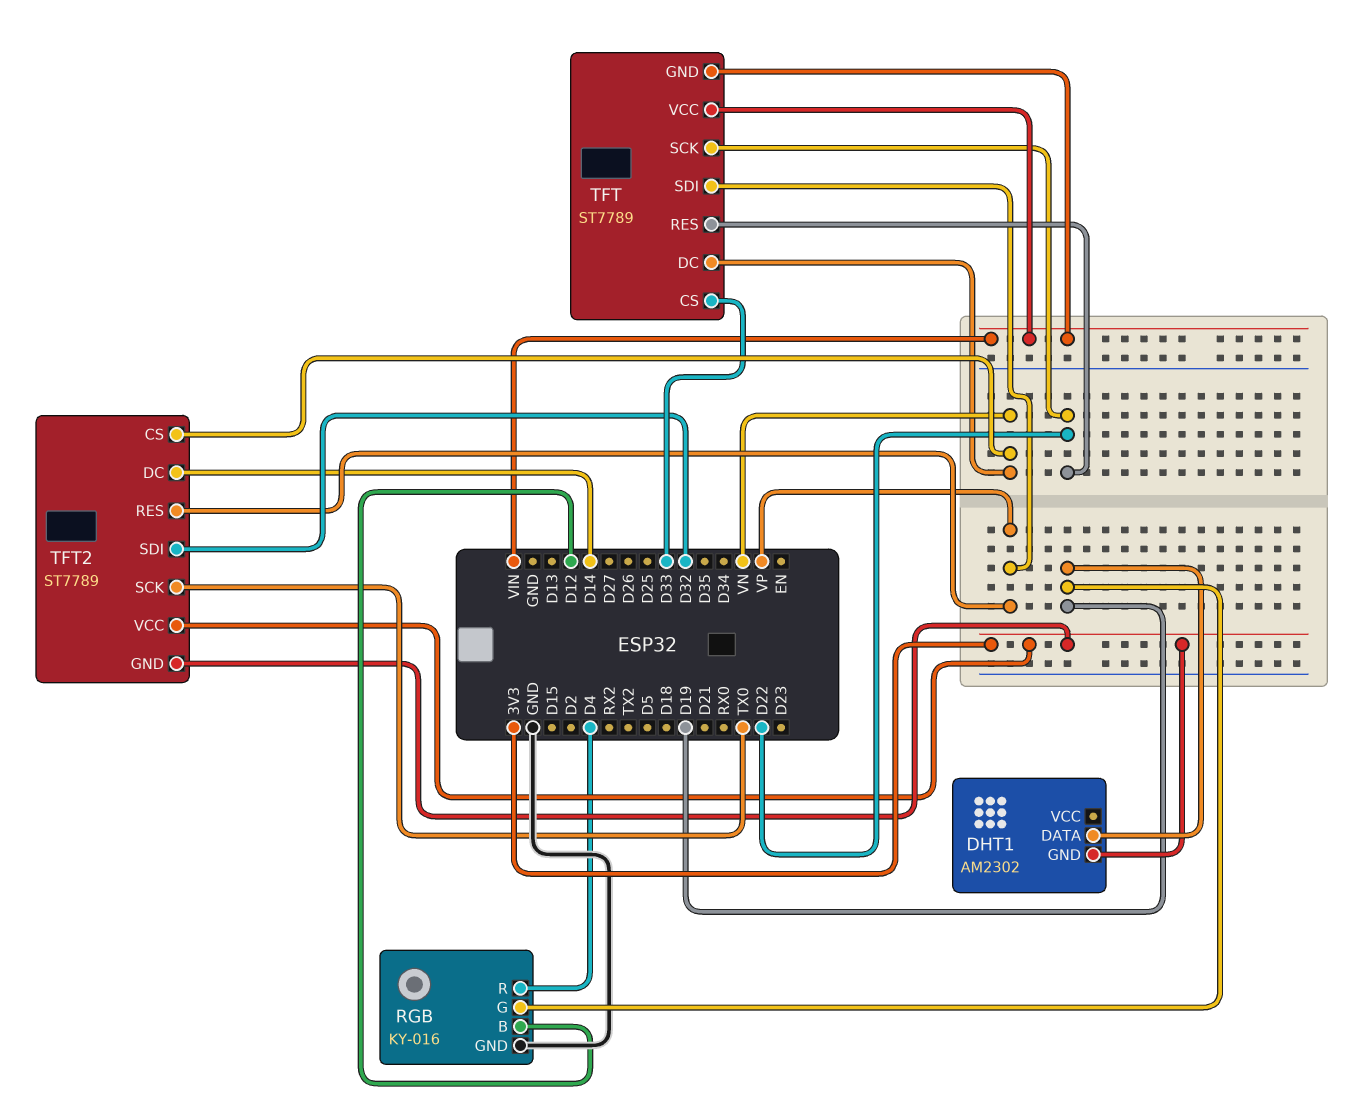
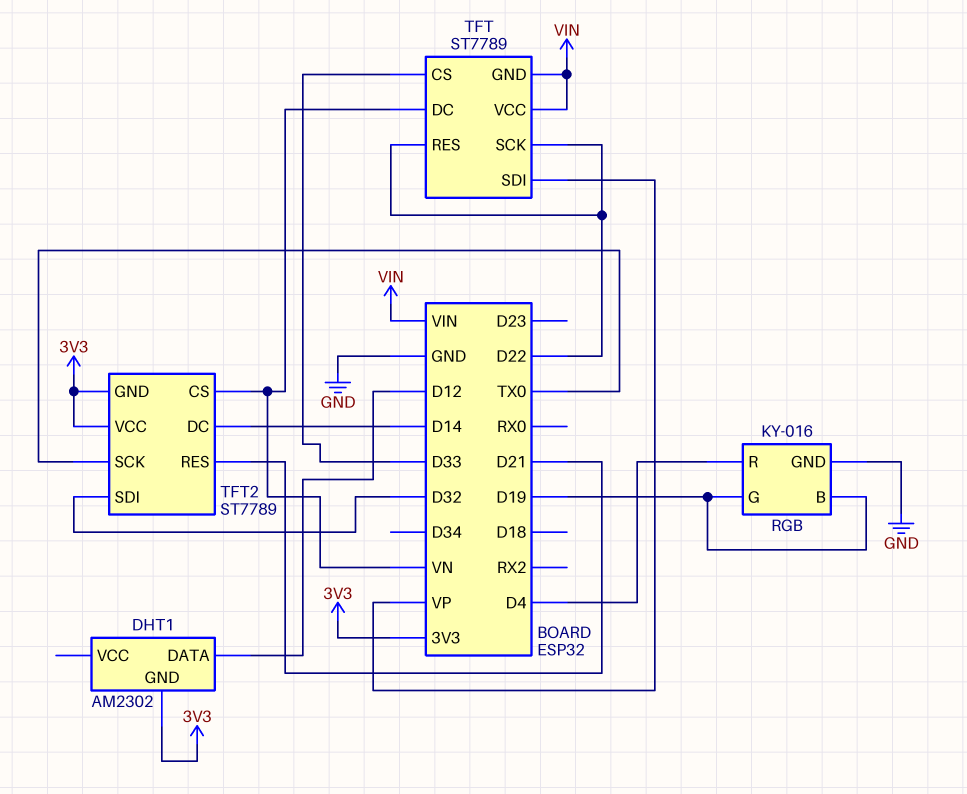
DHT1 pin DATA: D19 -> D12
RGB pin B: D12 -> D19
TFT2 pin RES: VP -> D21

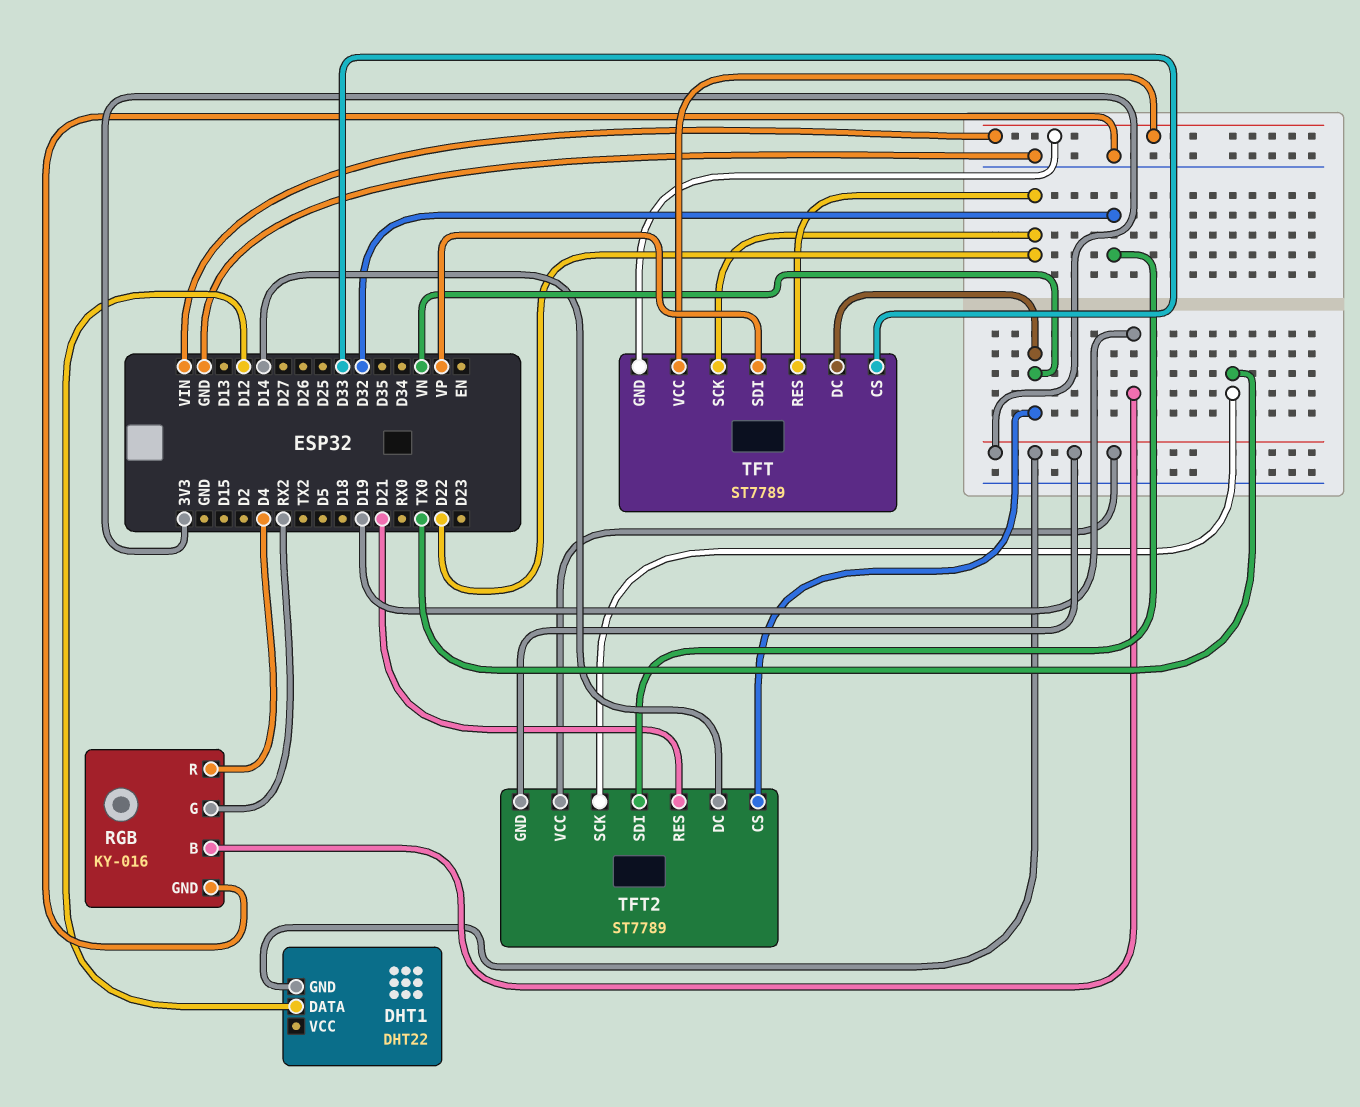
DHT1: AM2302 -> DHT22
RGB pin G: D19 -> RX2

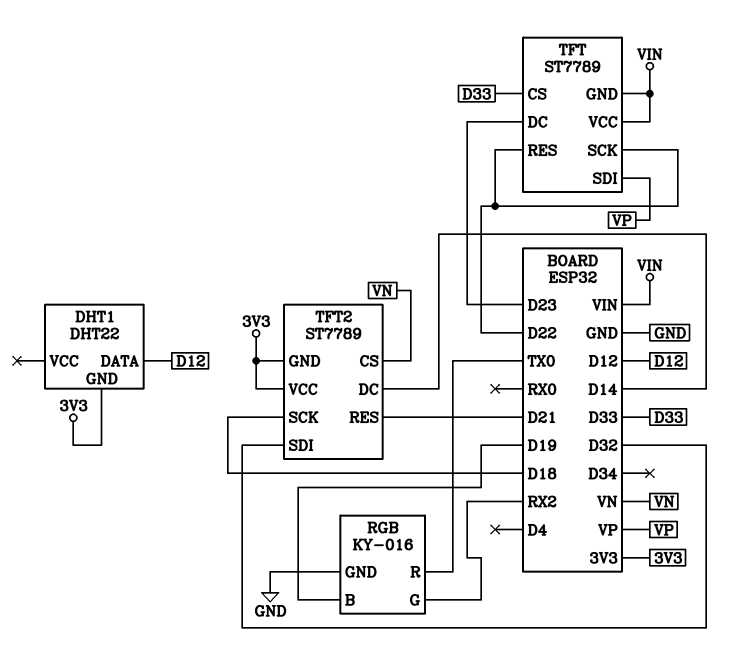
RGB pin R: D4 -> TX0
TFT pin DC: VN -> D23
TFT2 pin SCK: TX0 -> D18

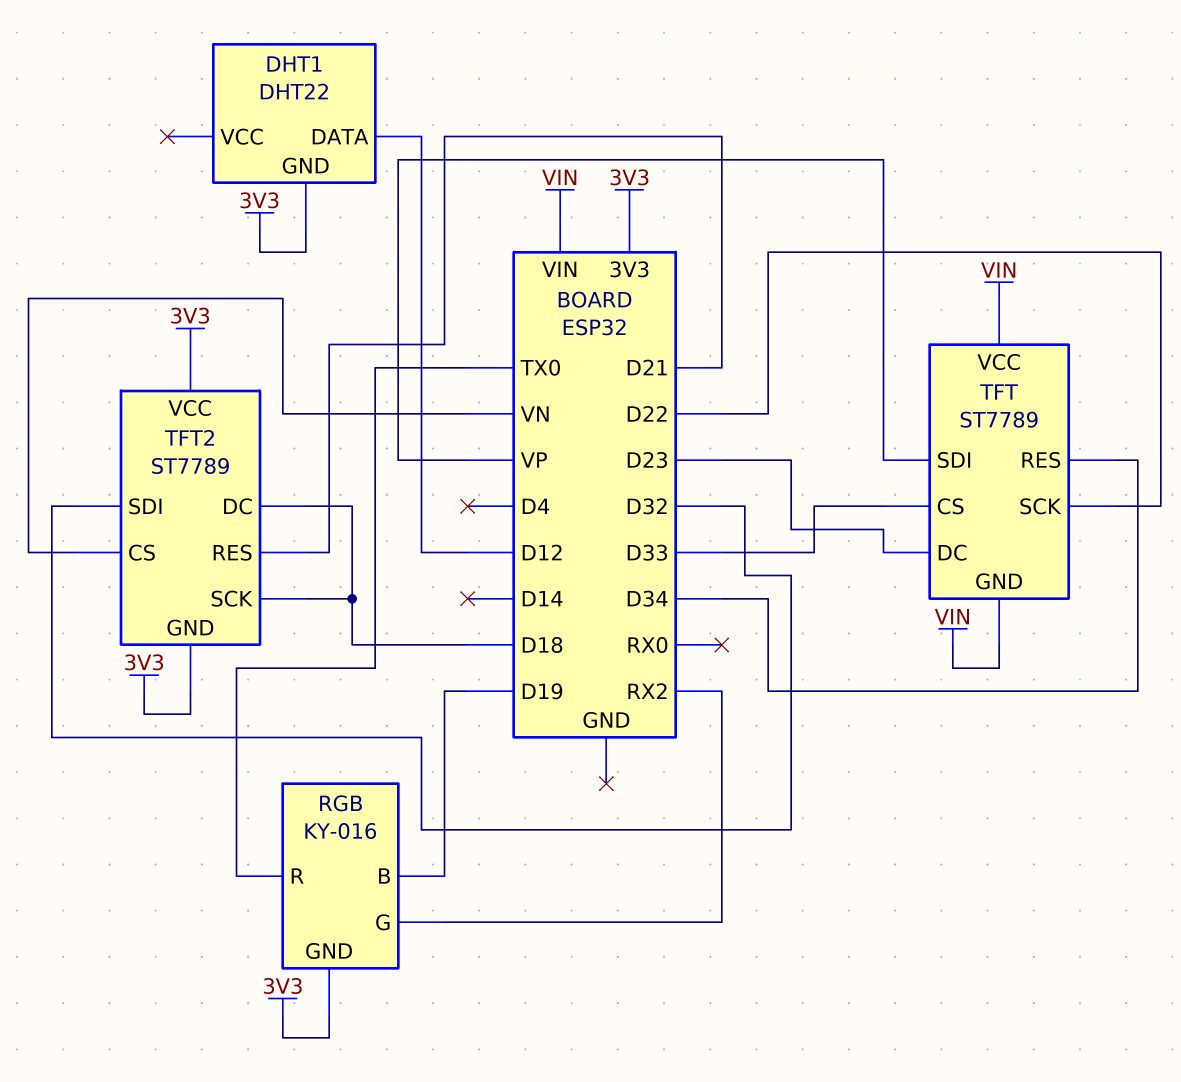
RGB pin GND: GND -> 3V3
TFT pin RES: D22 -> D34
TFT2 pin DC: D14 -> D18

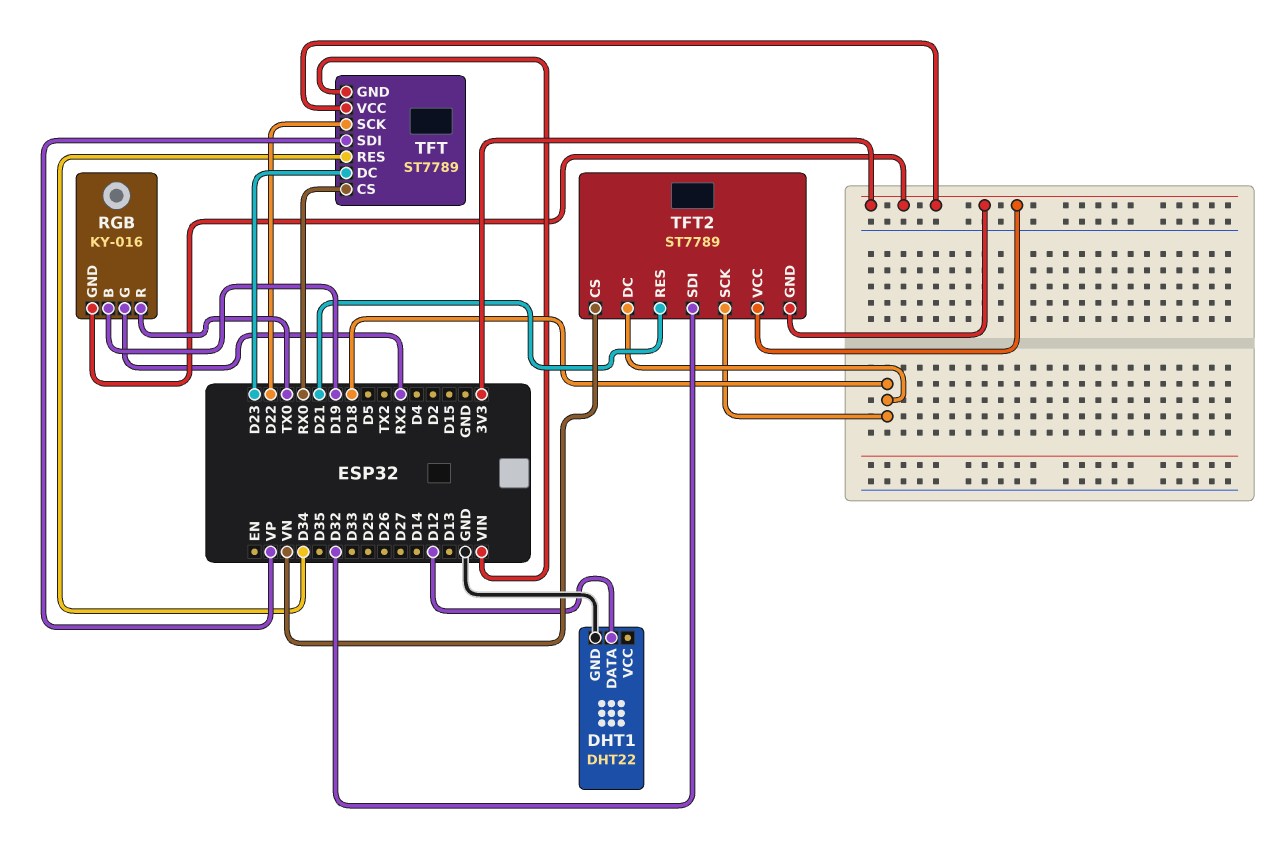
DHT1 pin GND: 3V3 -> GND
TFT pin CS: D33 -> RX0
TFT pin VCC: VIN -> 3V3

